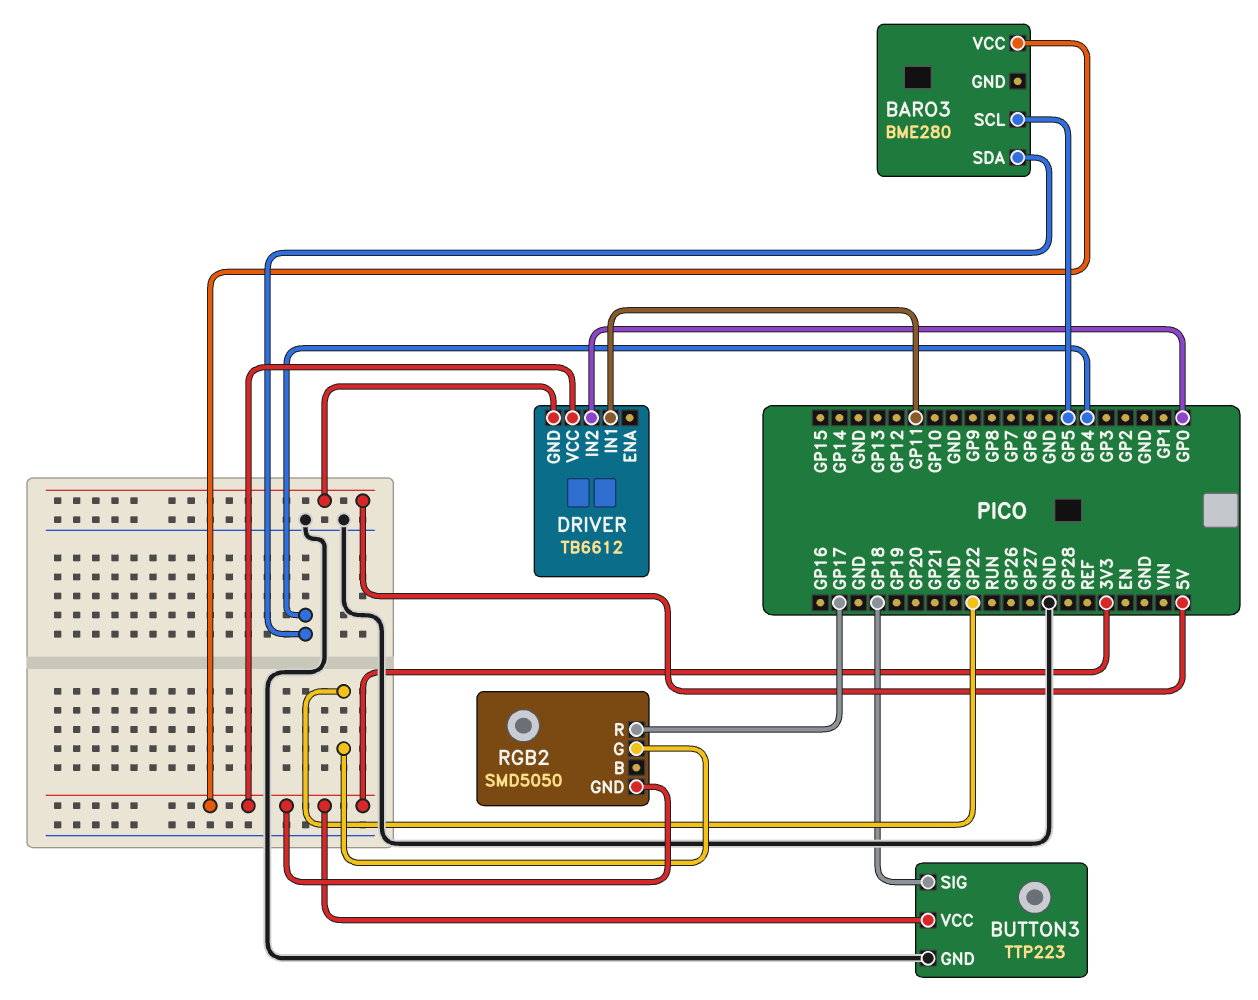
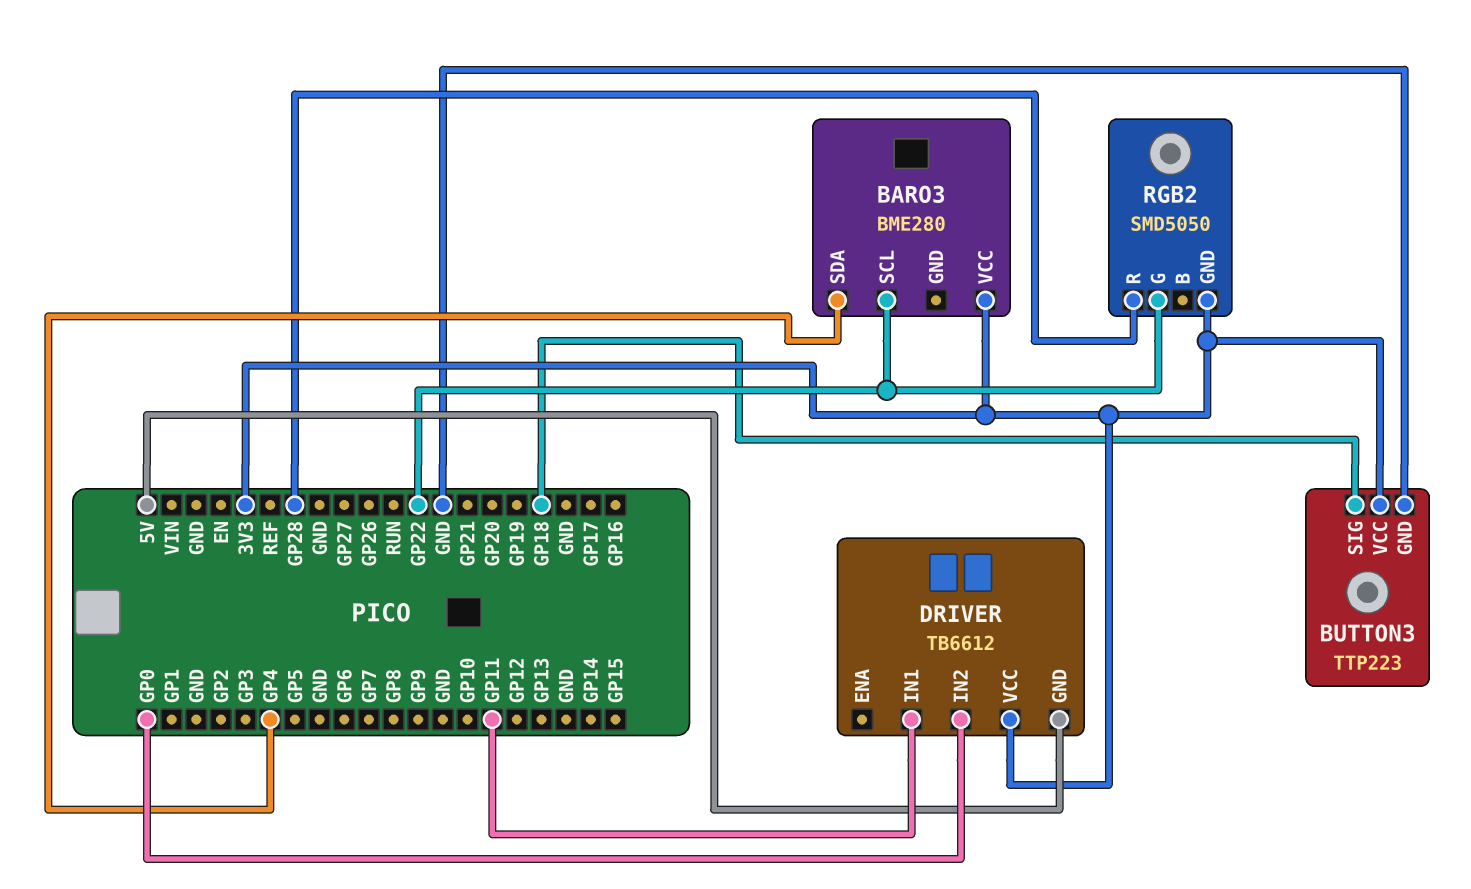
BARO3 pin SCL: GP5 -> GP22
RGB2 pin R: GP17 -> GP28

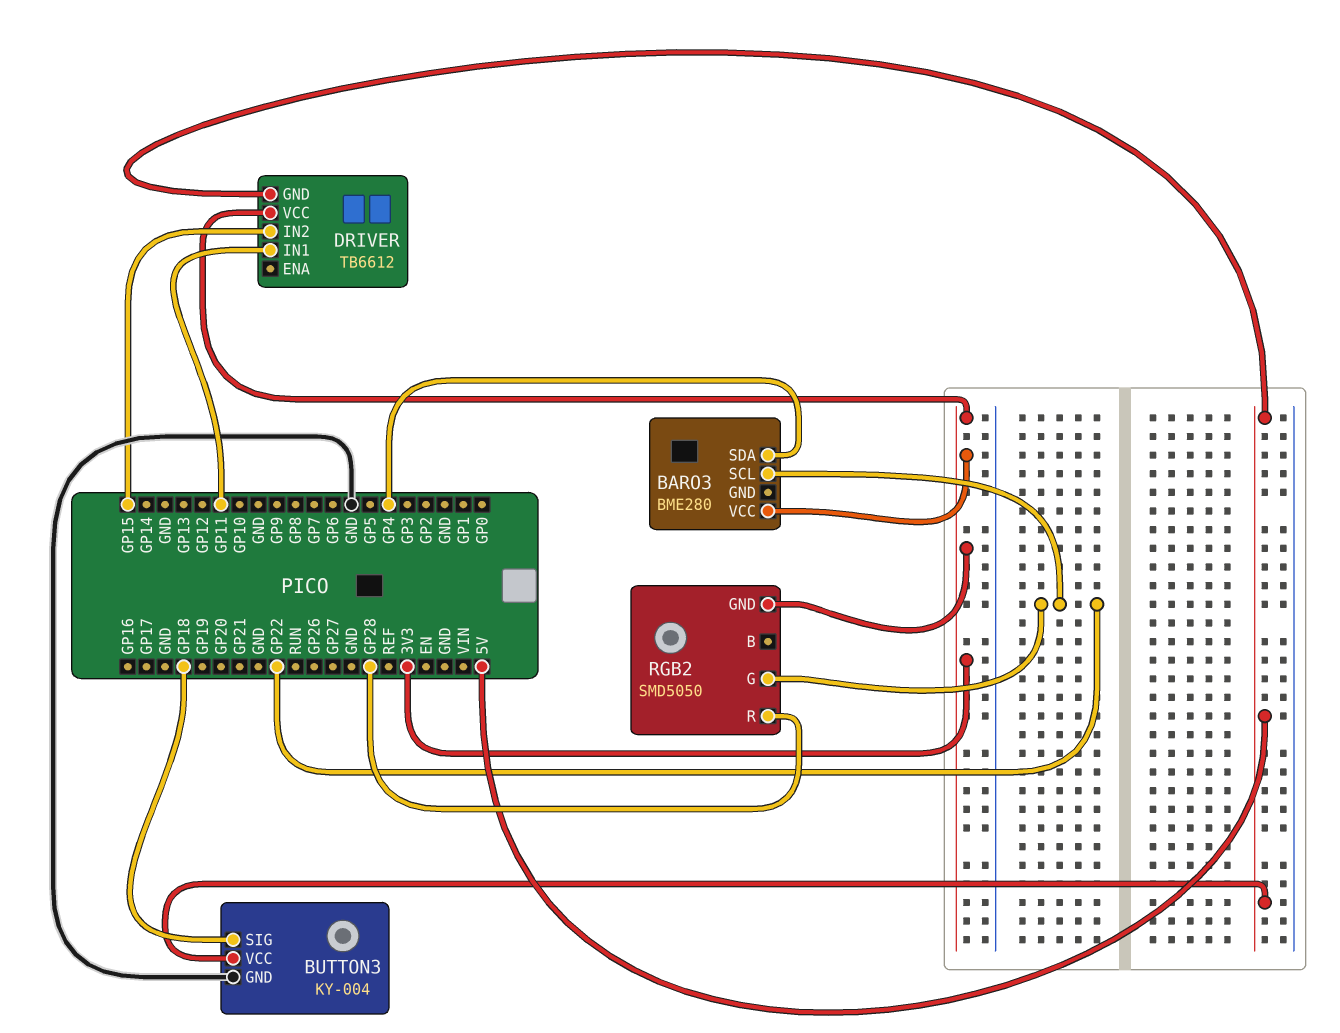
BUTTON3: TTP223 -> KY-004
BUTTON3 pin VCC: 3V3 -> 5V
DRIVER pin IN2: GP0 -> GP15

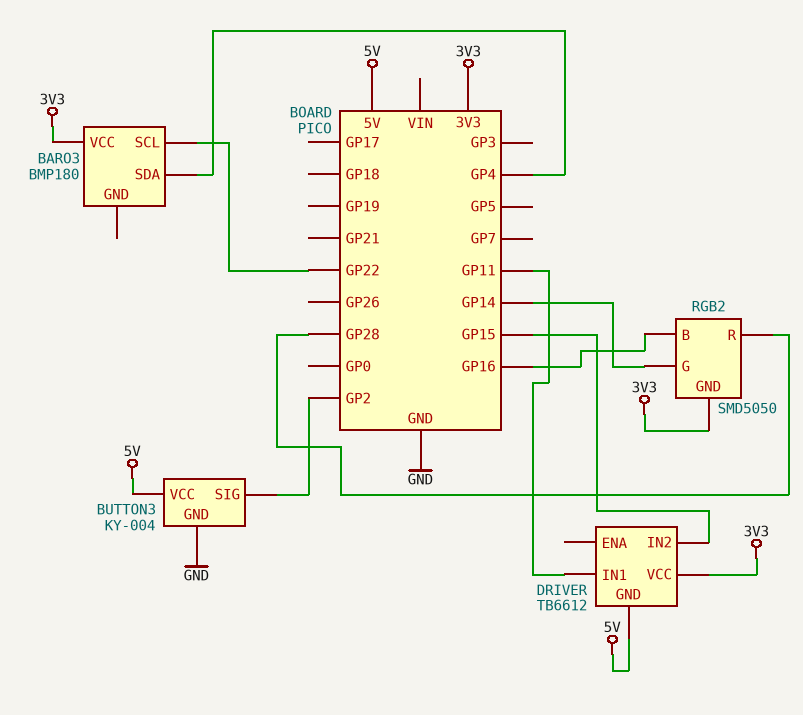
BARO3: BME280 -> BMP180
BUTTON3 pin SIG: GP18 -> GP2
RGB2 pin B: none -> GP16
RGB2 pin G: GP22 -> GP14

